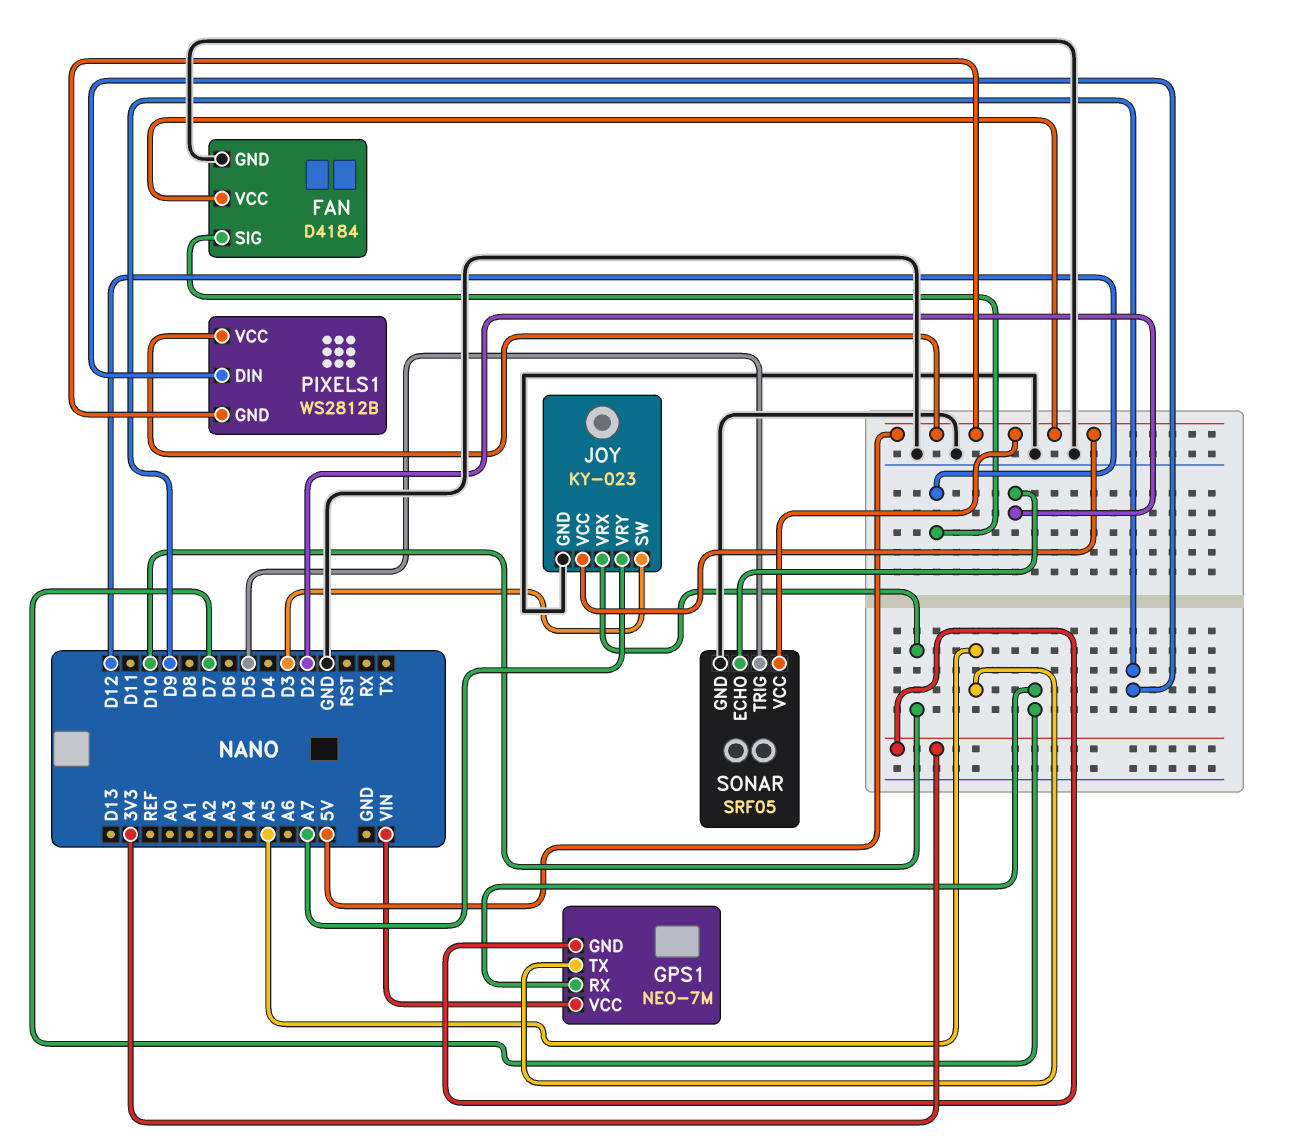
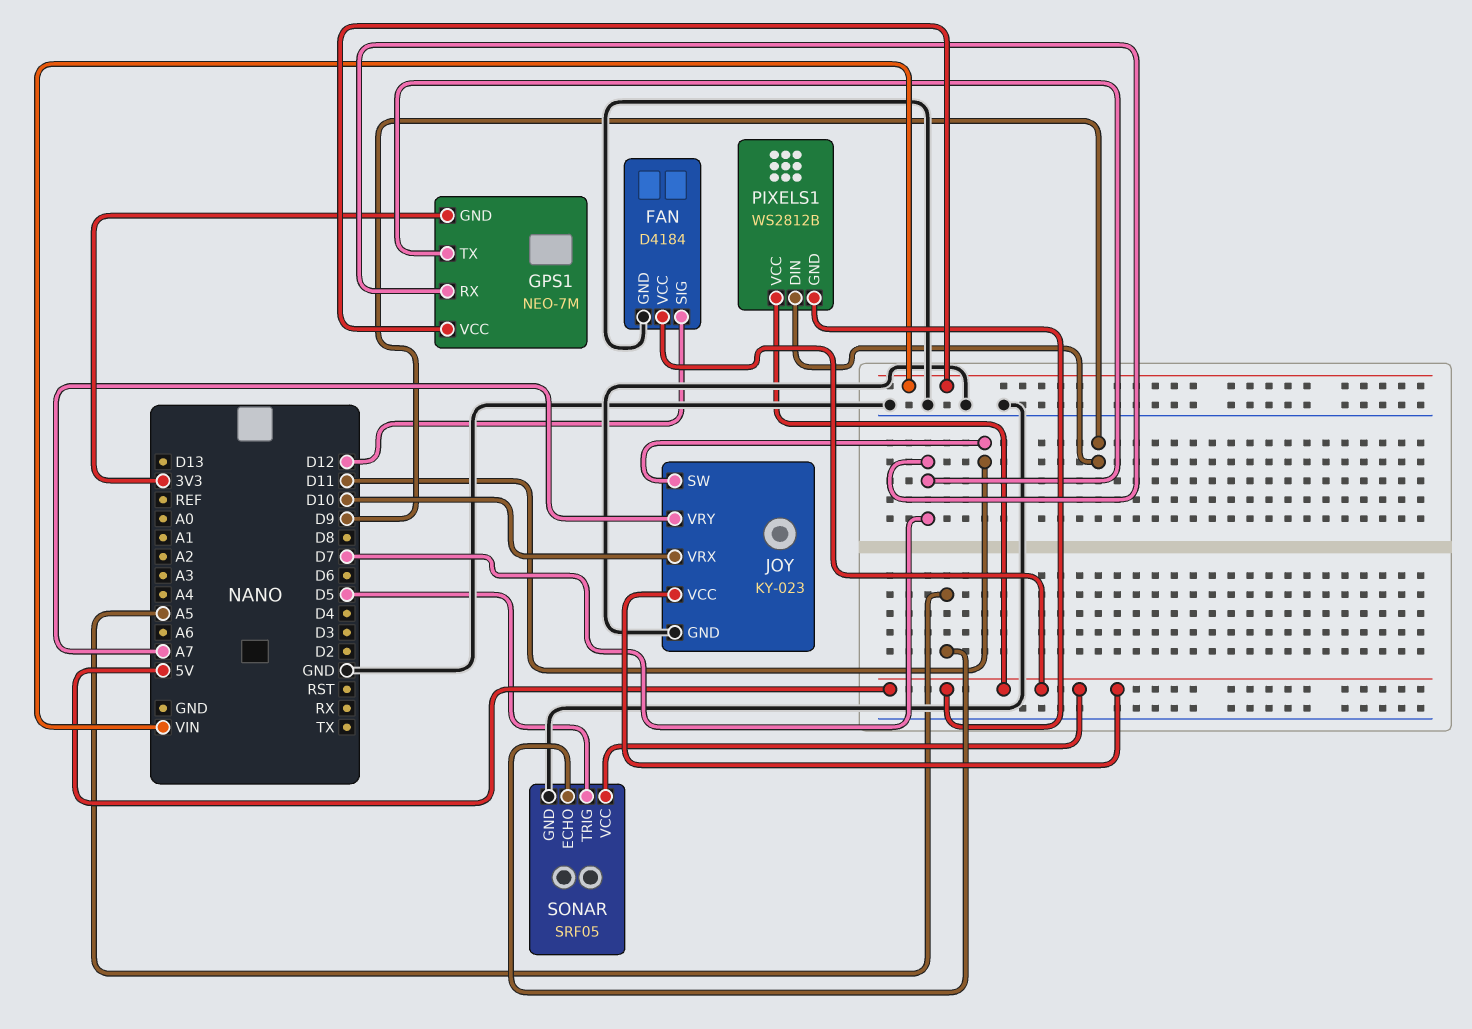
GPS1 pin TX: A5 -> D7
JOY pin SW: D3 -> D11
SONAR pin ECHO: D2 -> A5

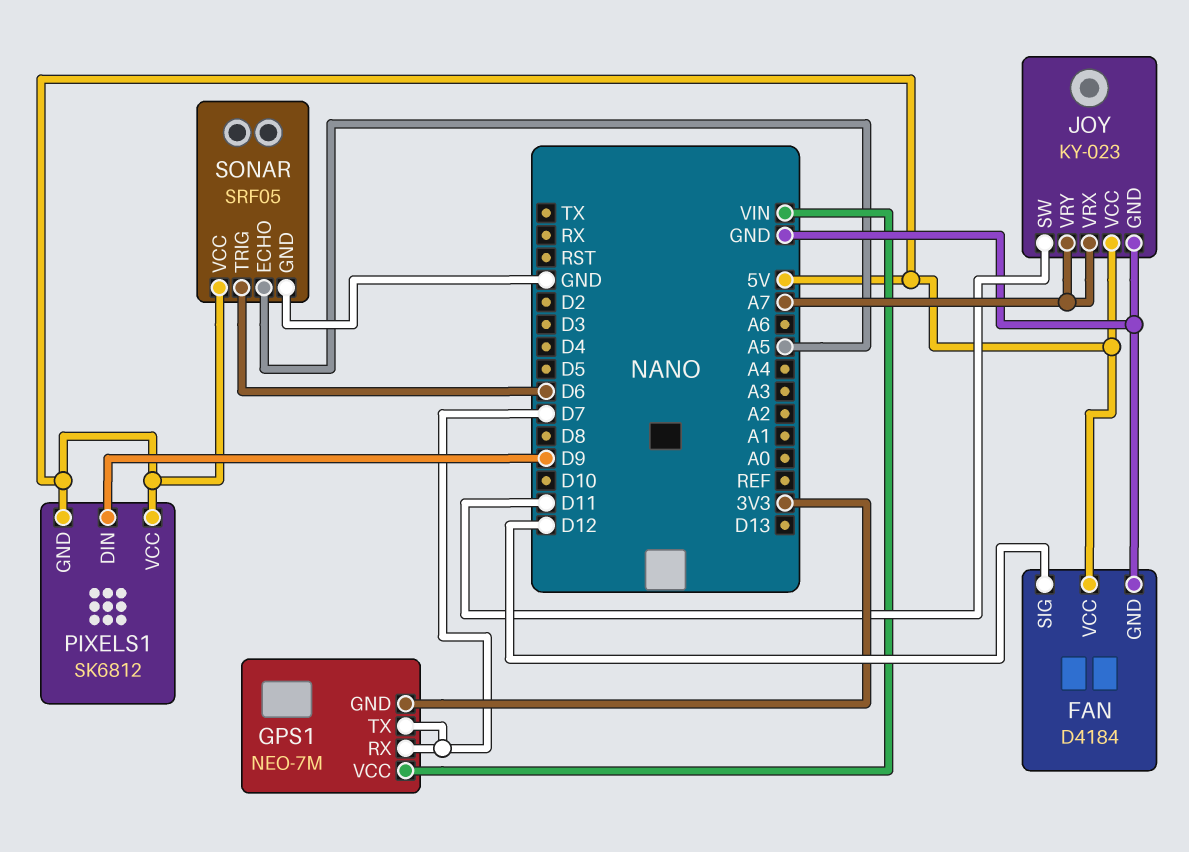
JOY pin VRX: D10 -> A7
PIXELS1: WS2812B -> SK6812
SONAR pin TRIG: D5 -> D6

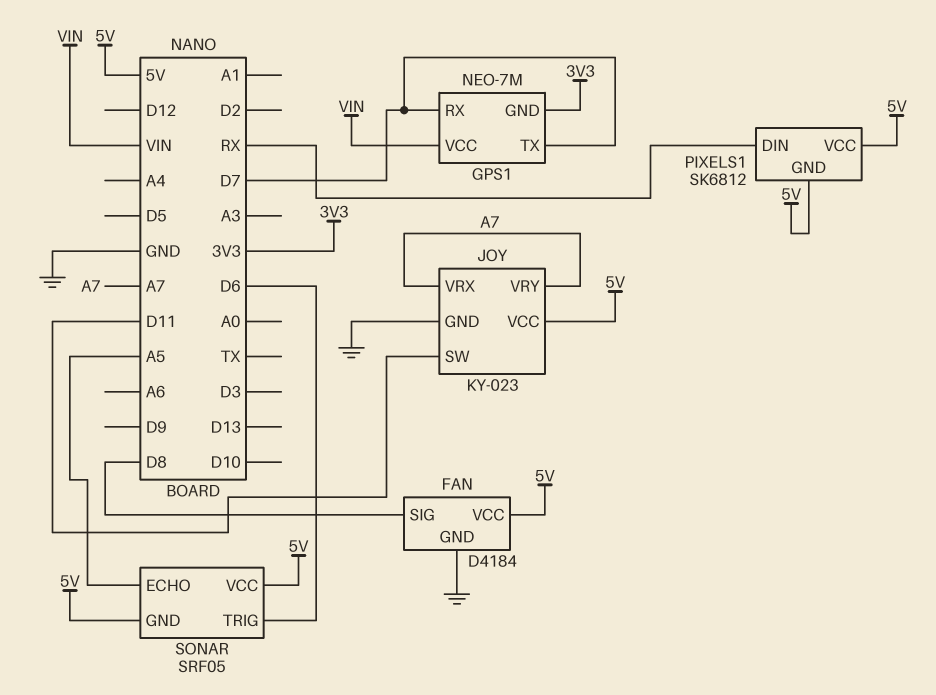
FAN pin SIG: D12 -> D8
PIXELS1 pin DIN: D9 -> RX
SONAR pin GND: GND -> 5V

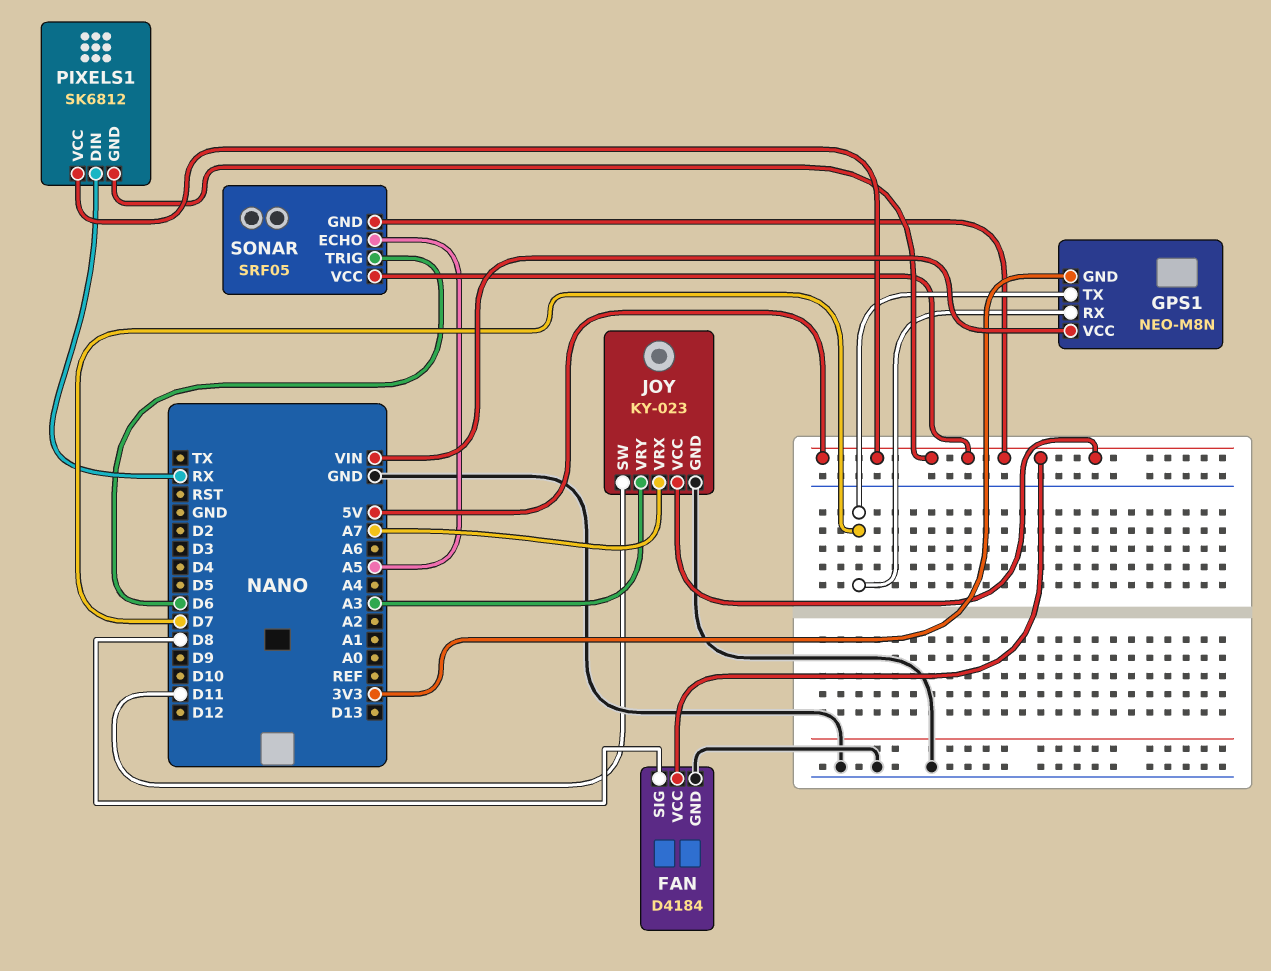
GPS1: NEO-7M -> NEO-M8N
JOY pin VRY: A7 -> A3

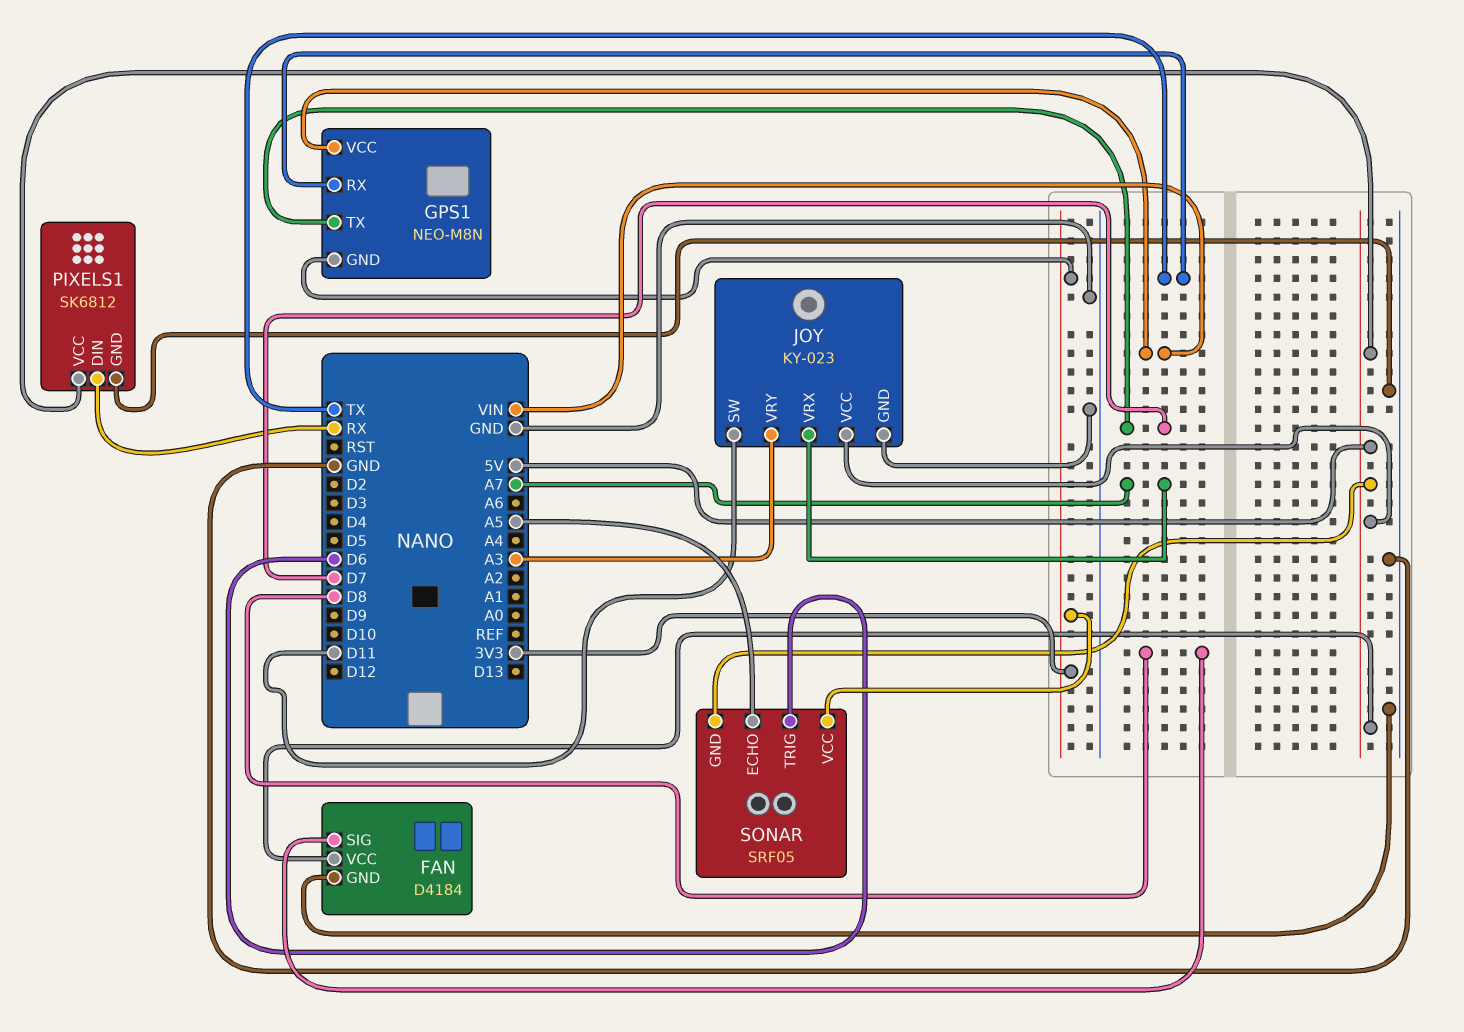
GPS1 pin RX: D7 -> TX
PIXELS1 pin GND: 5V -> GND
SONAR pin VCC: 5V -> 3V3

